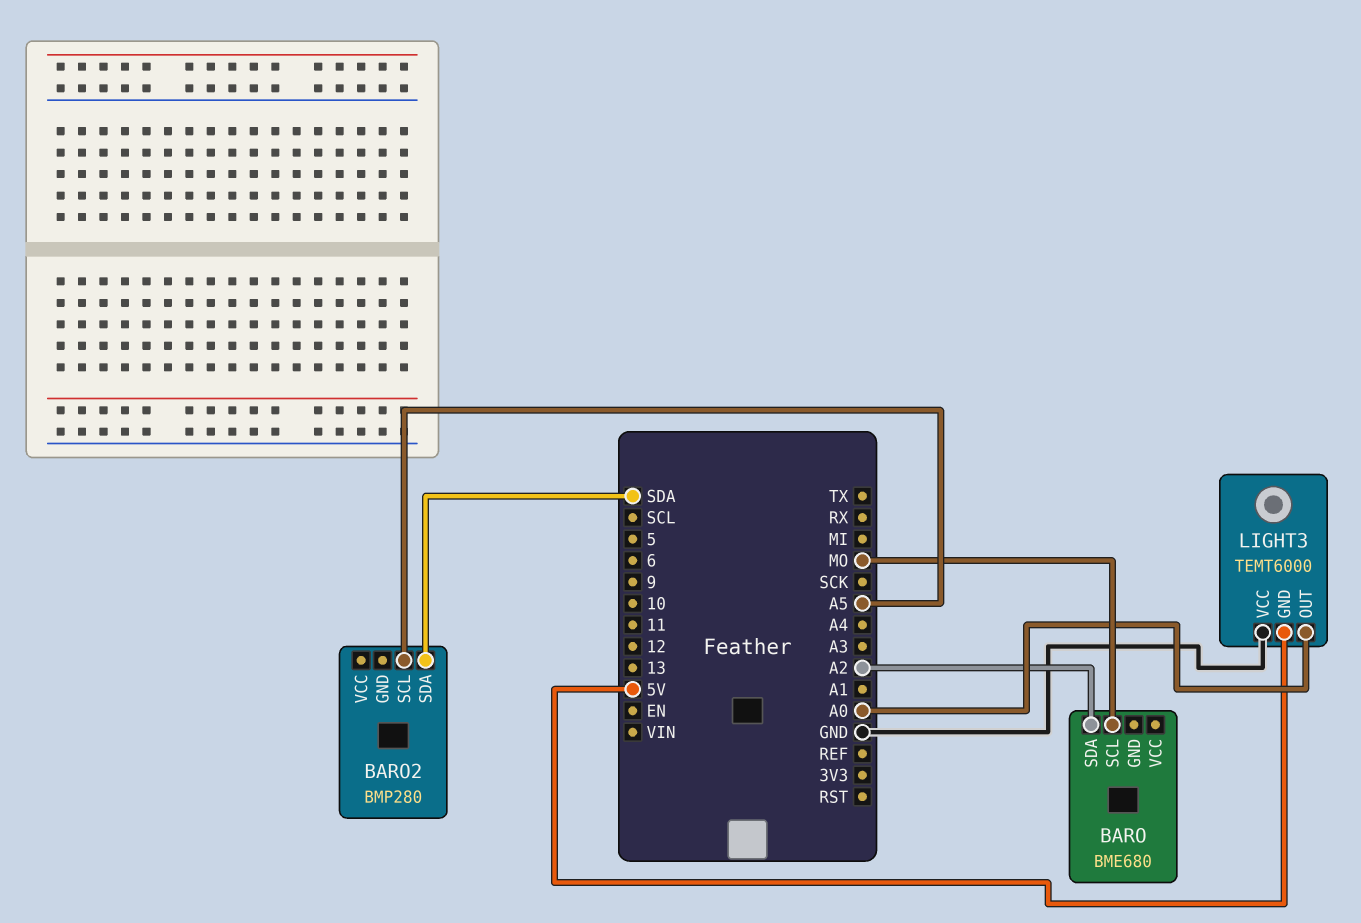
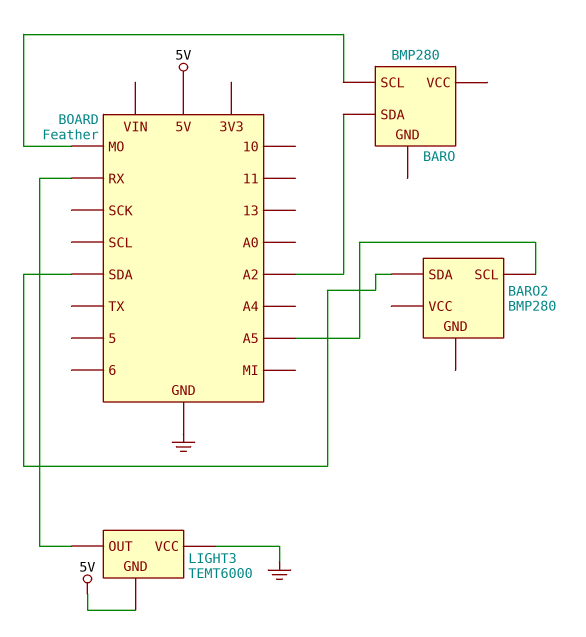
BARO: BME680 -> BMP280
LIGHT3 pin OUT: A0 -> RX

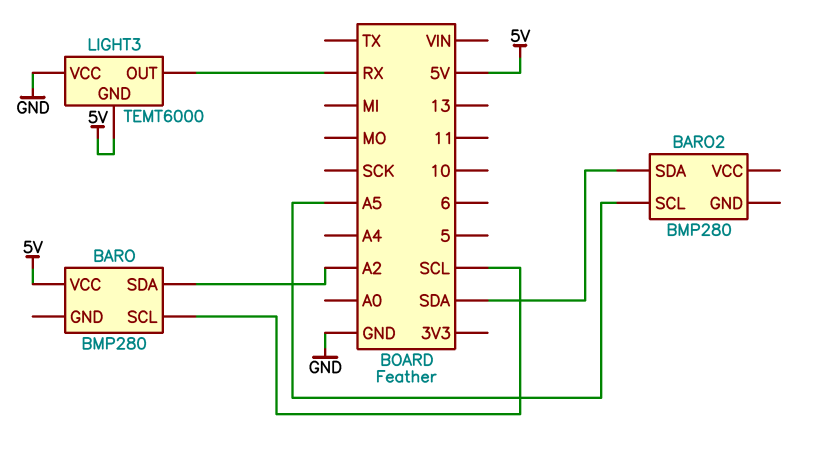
BARO pin SCL: MO -> SCL
BARO pin VCC: none -> 5V

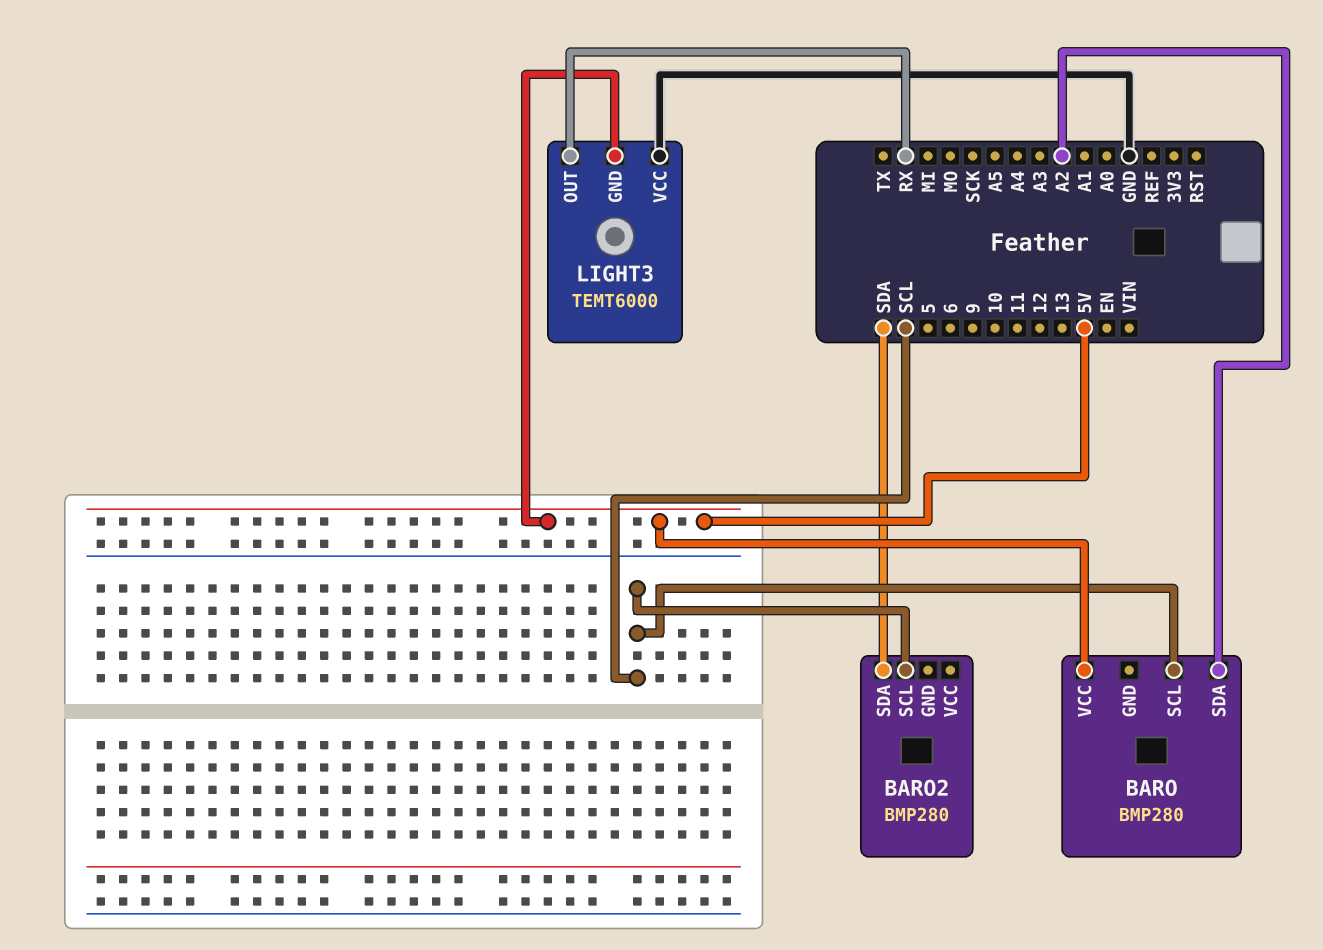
BARO2 pin SCL: A5 -> SCL

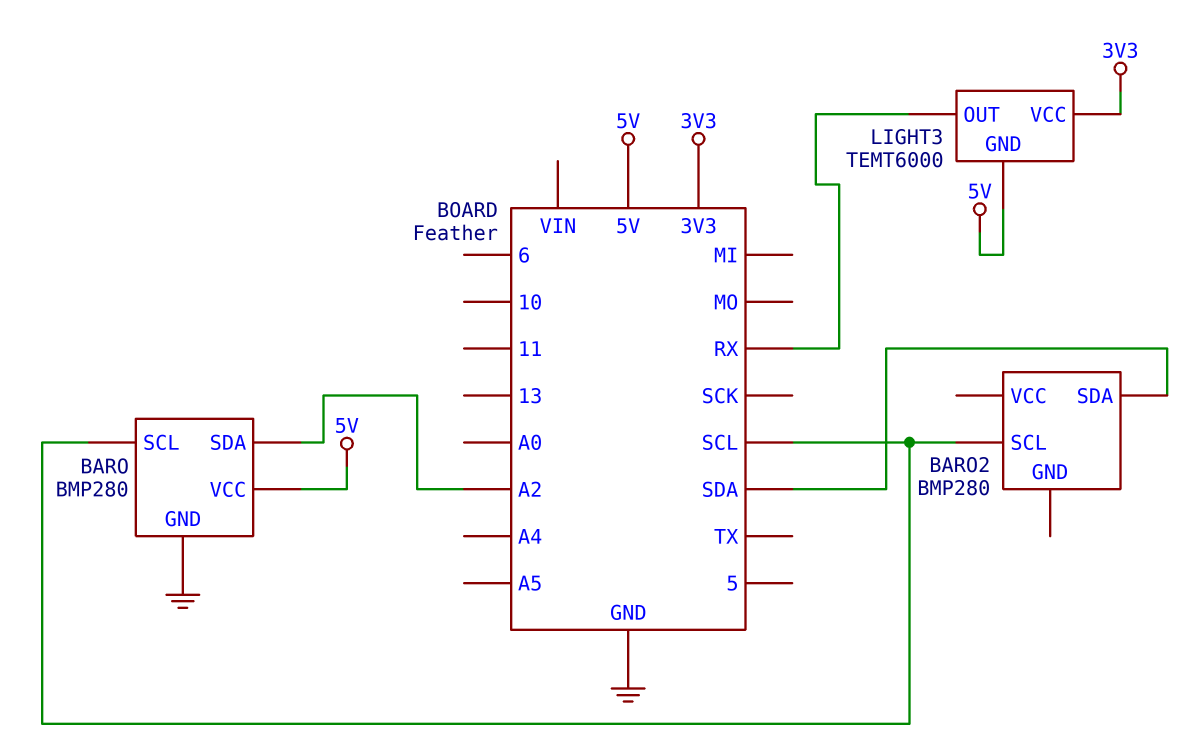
BARO pin GND: none -> GND
LIGHT3 pin VCC: GND -> 3V3

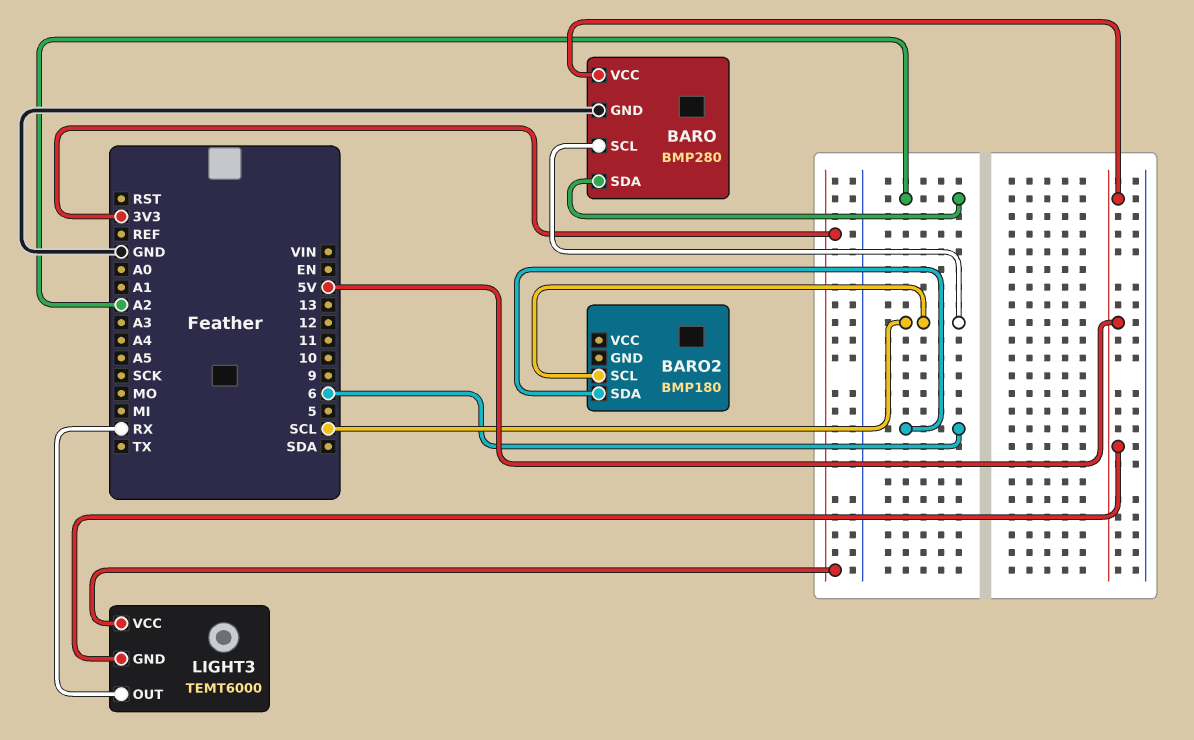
BARO2: BMP280 -> BMP180
BARO2 pin SDA: SDA -> 6

